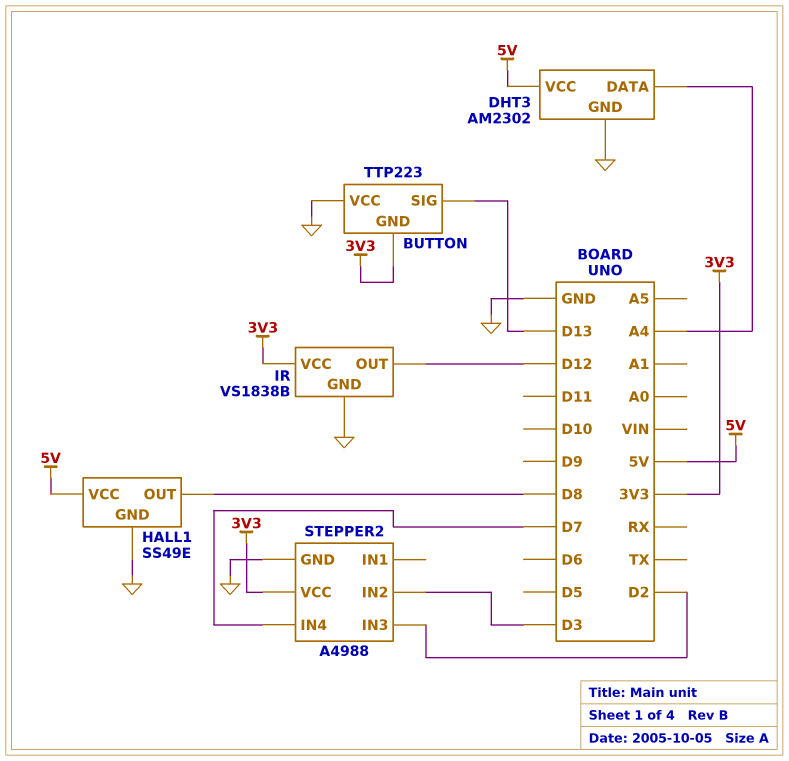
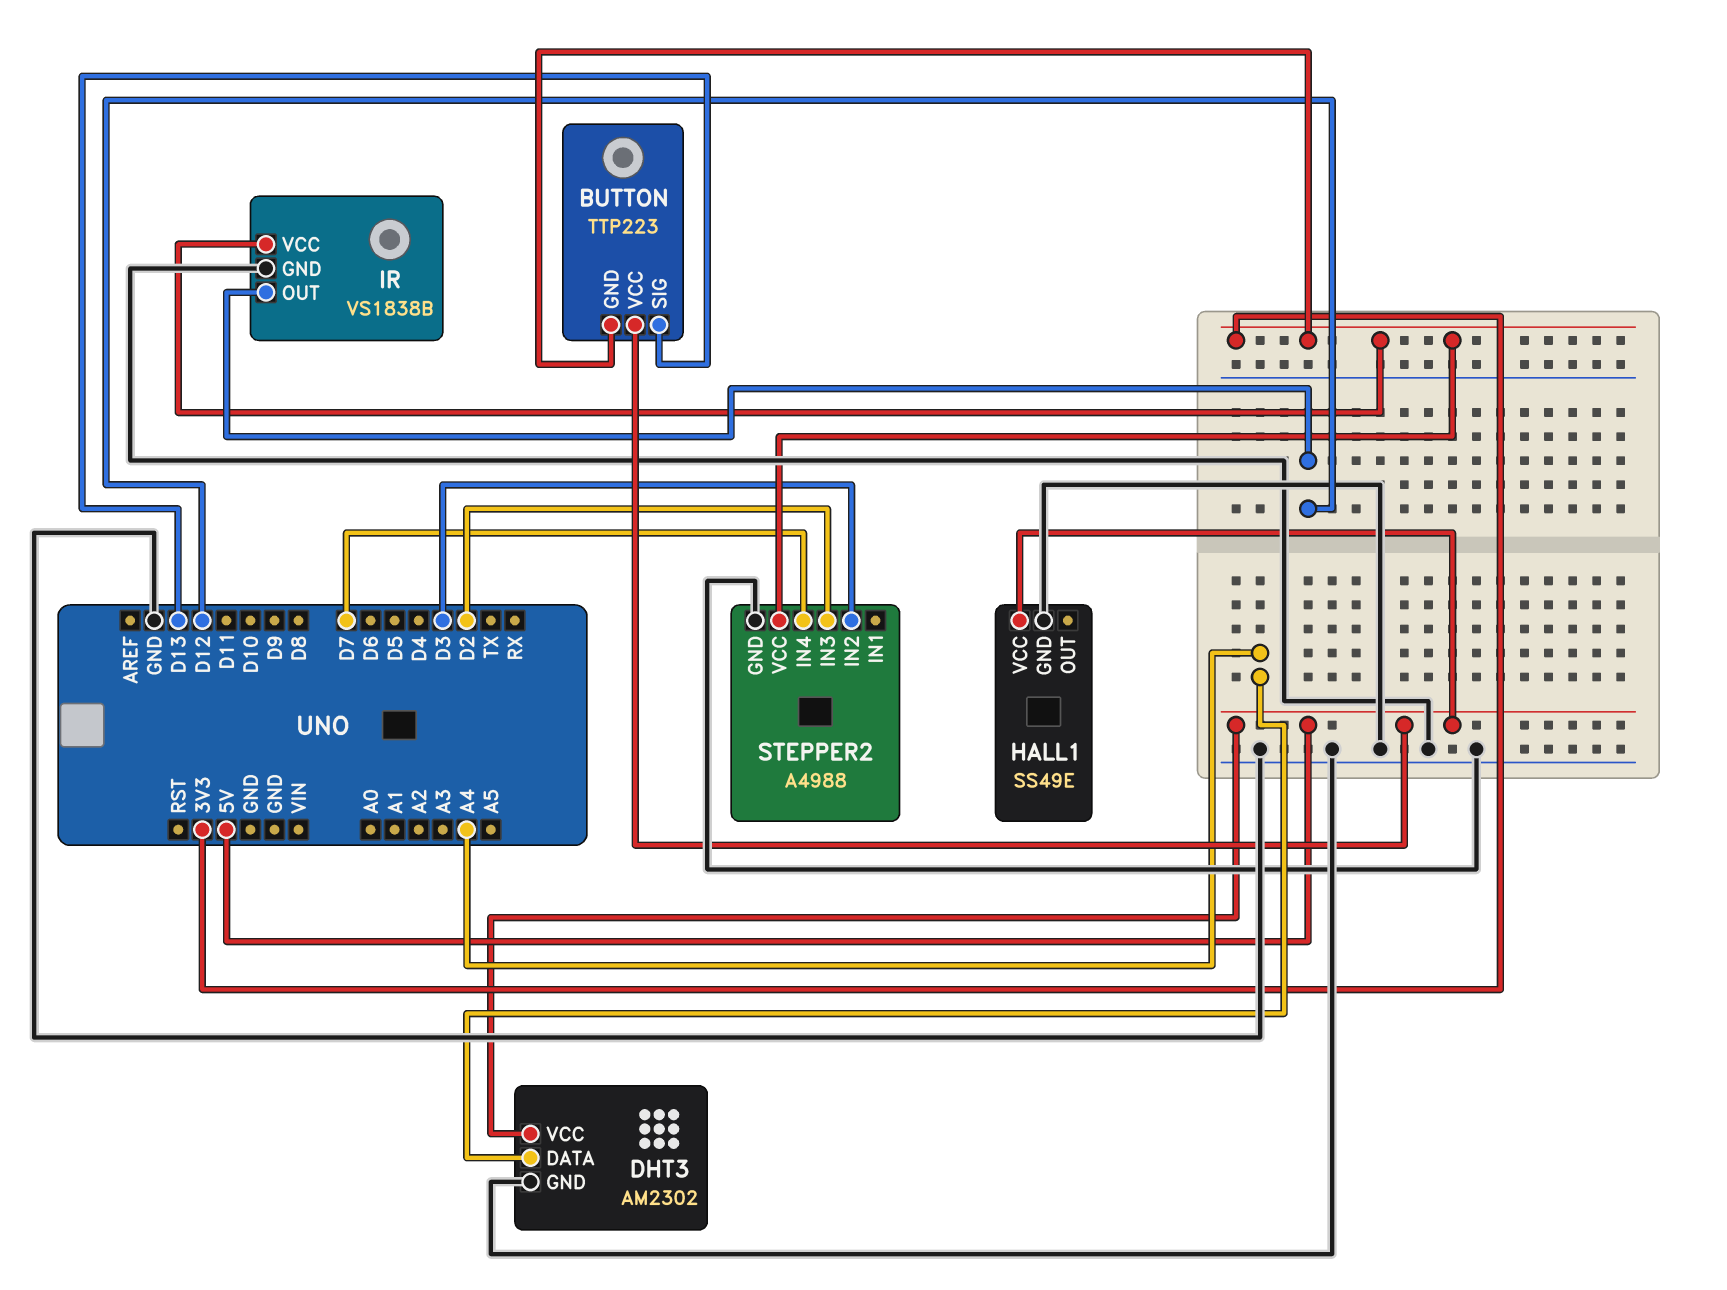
BUTTON pin VCC: GND -> 5V
HALL1 pin OUT: D8 -> none

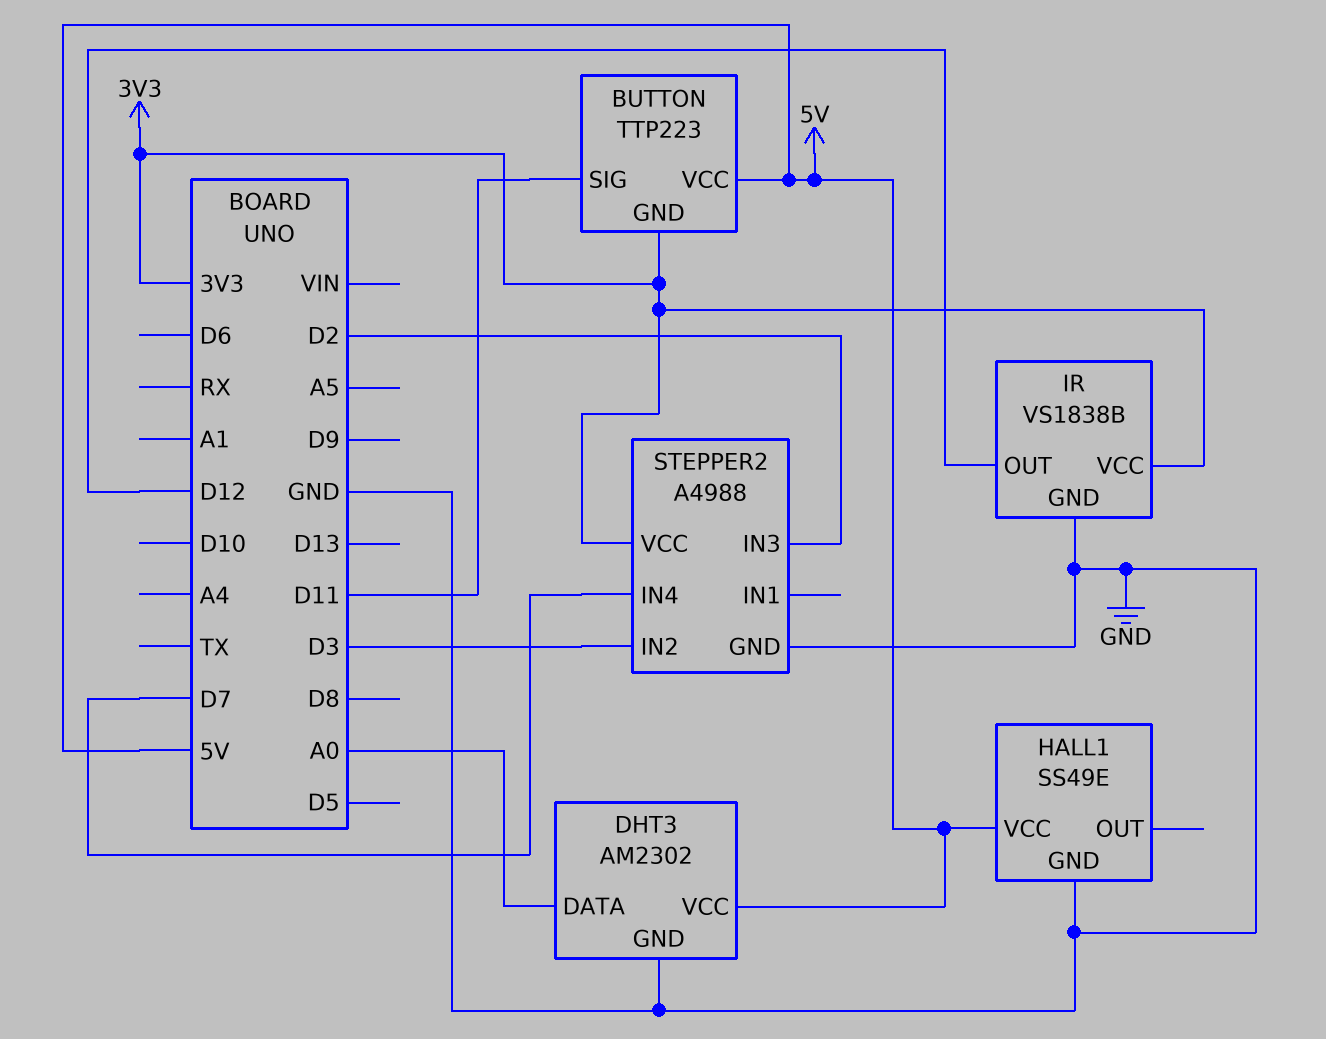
BUTTON pin SIG: D13 -> D11
DHT3 pin DATA: A4 -> A0

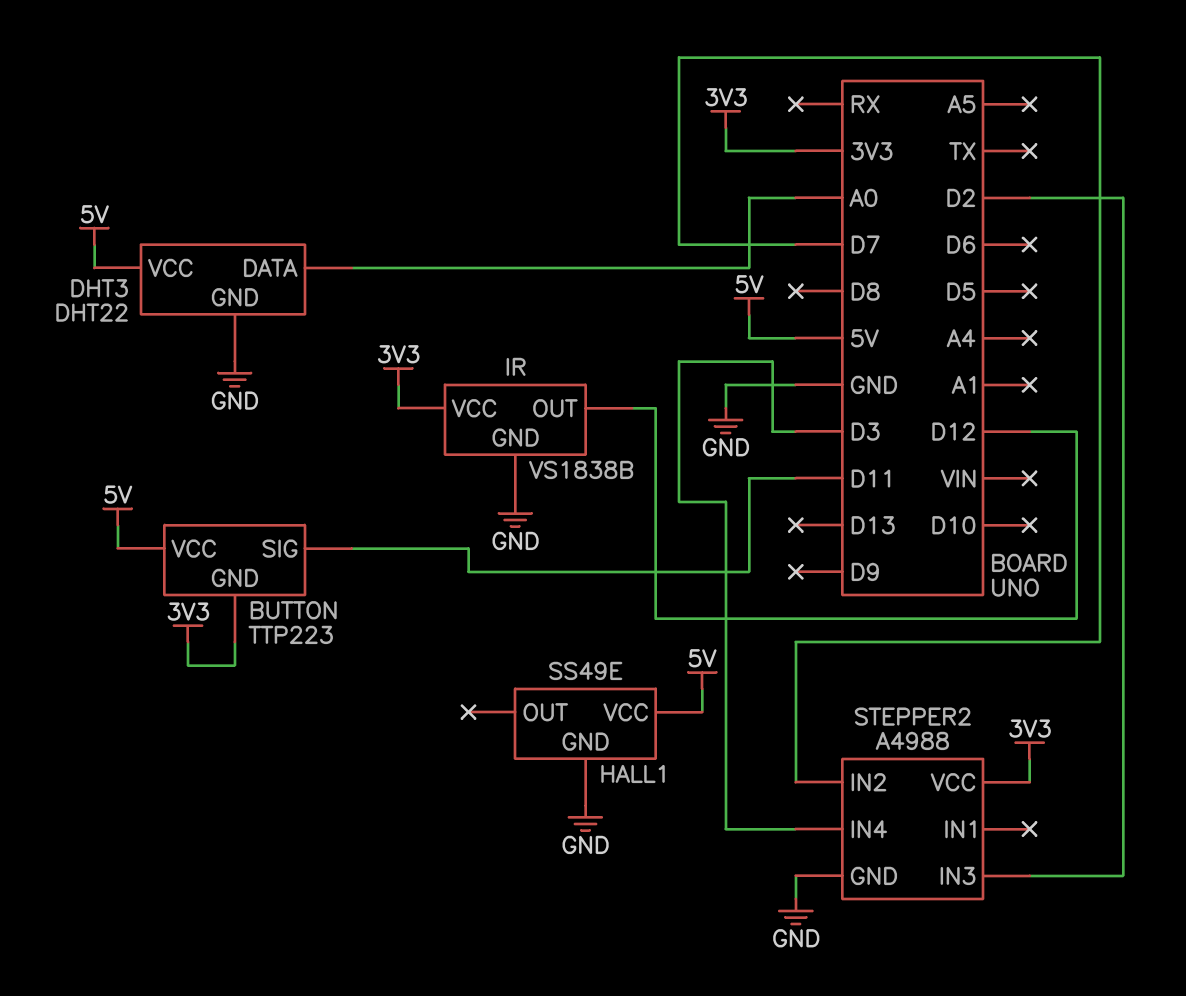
DHT3: AM2302 -> DHT22
STEPPER2 pin IN2: D3 -> D7
STEPPER2 pin IN4: D7 -> D3

